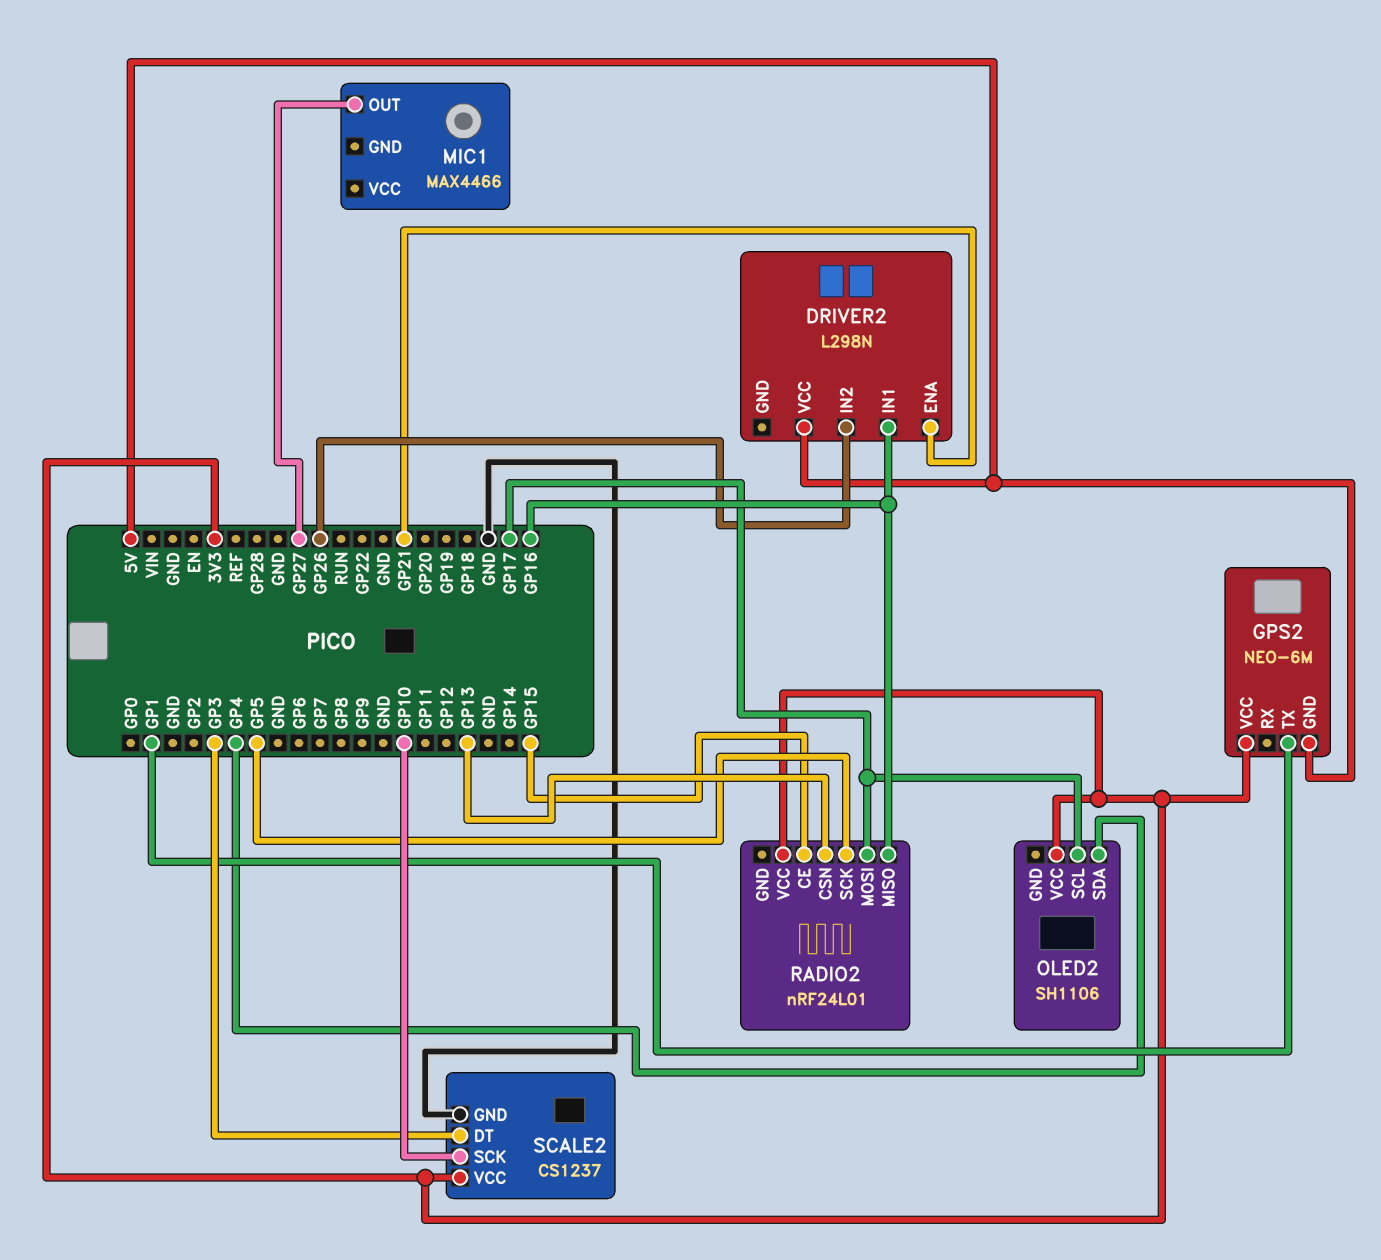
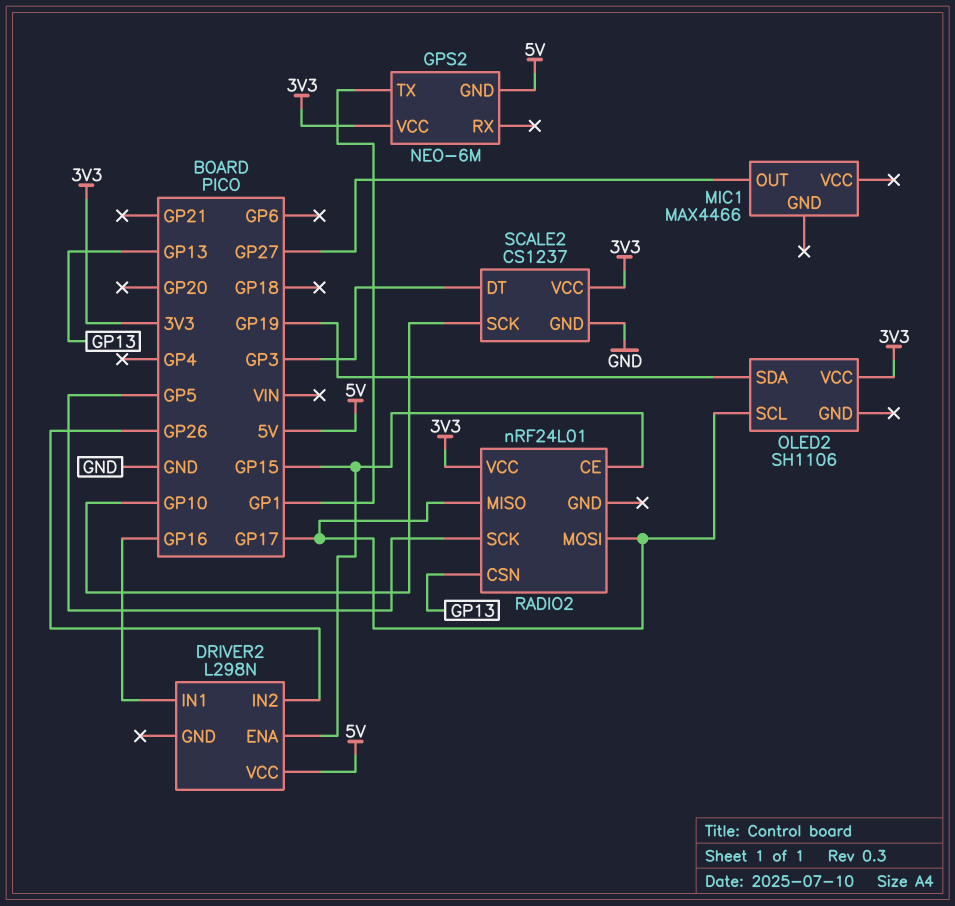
DRIVER2 pin ENA: GP21 -> GP15
OLED2 pin SDA: GP4 -> GP19
RADIO2 pin MISO: GP16 -> GP17

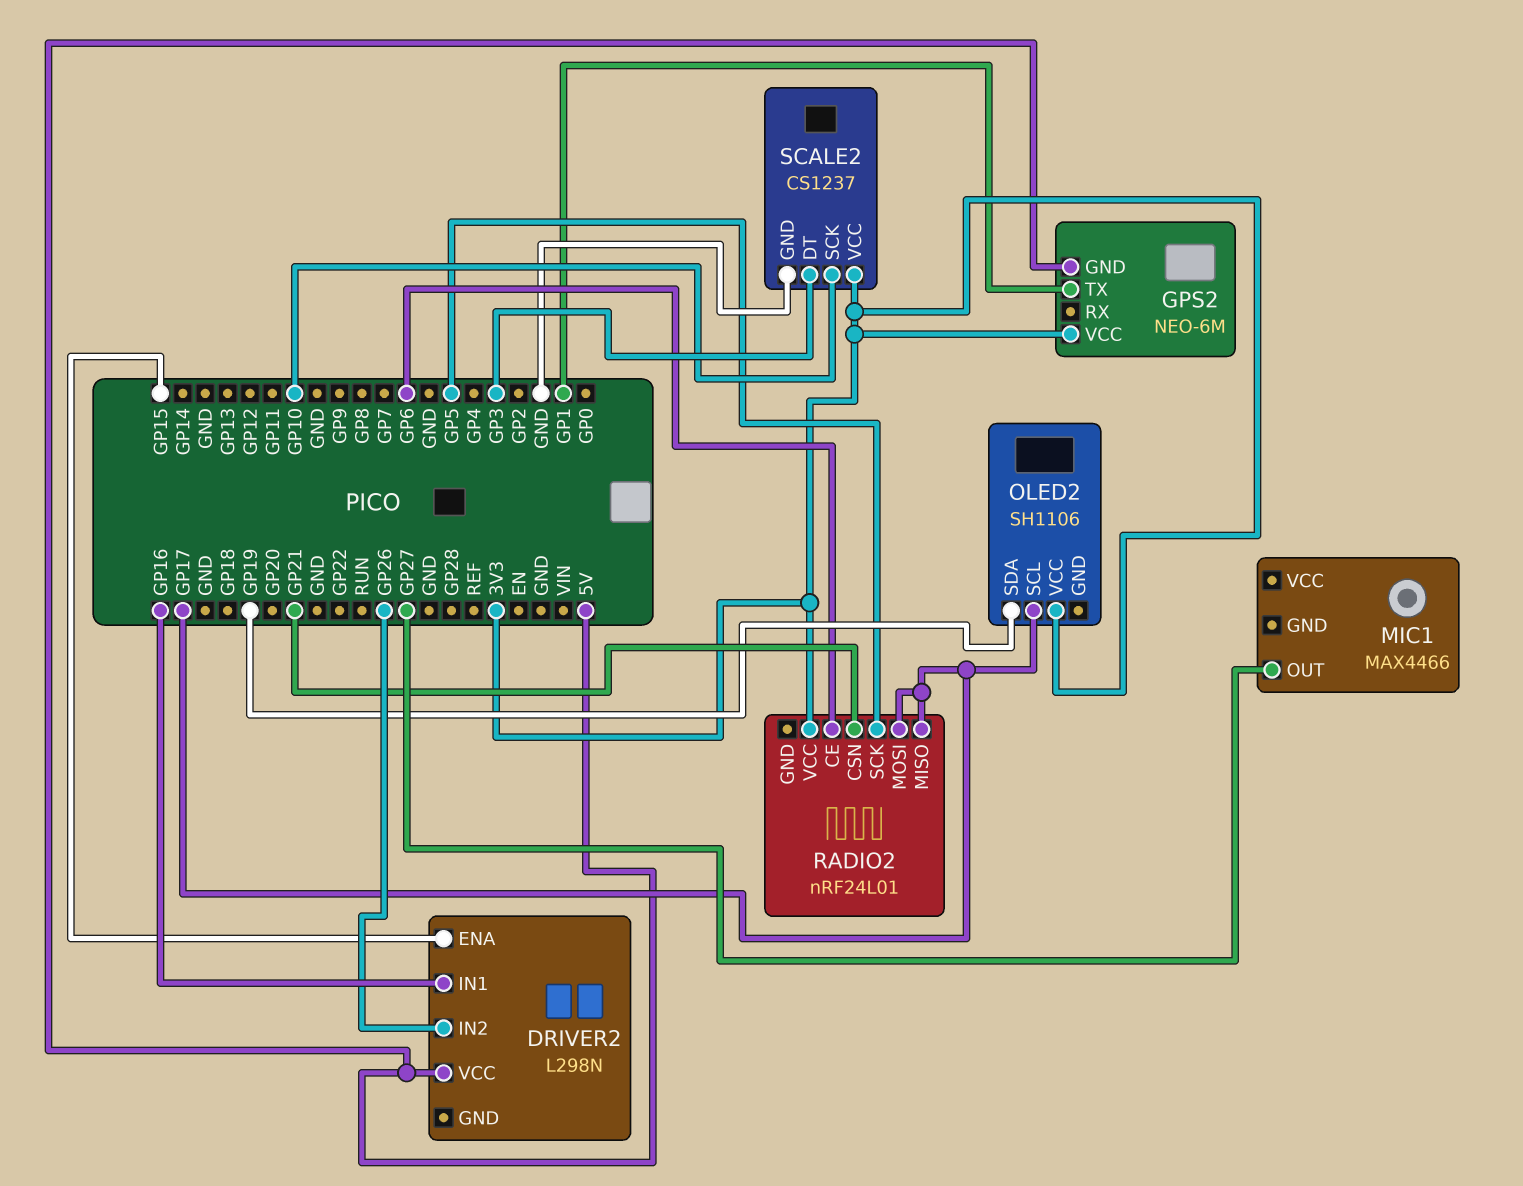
RADIO2 pin CE: GP15 -> GP6
RADIO2 pin CSN: GP13 -> GP21

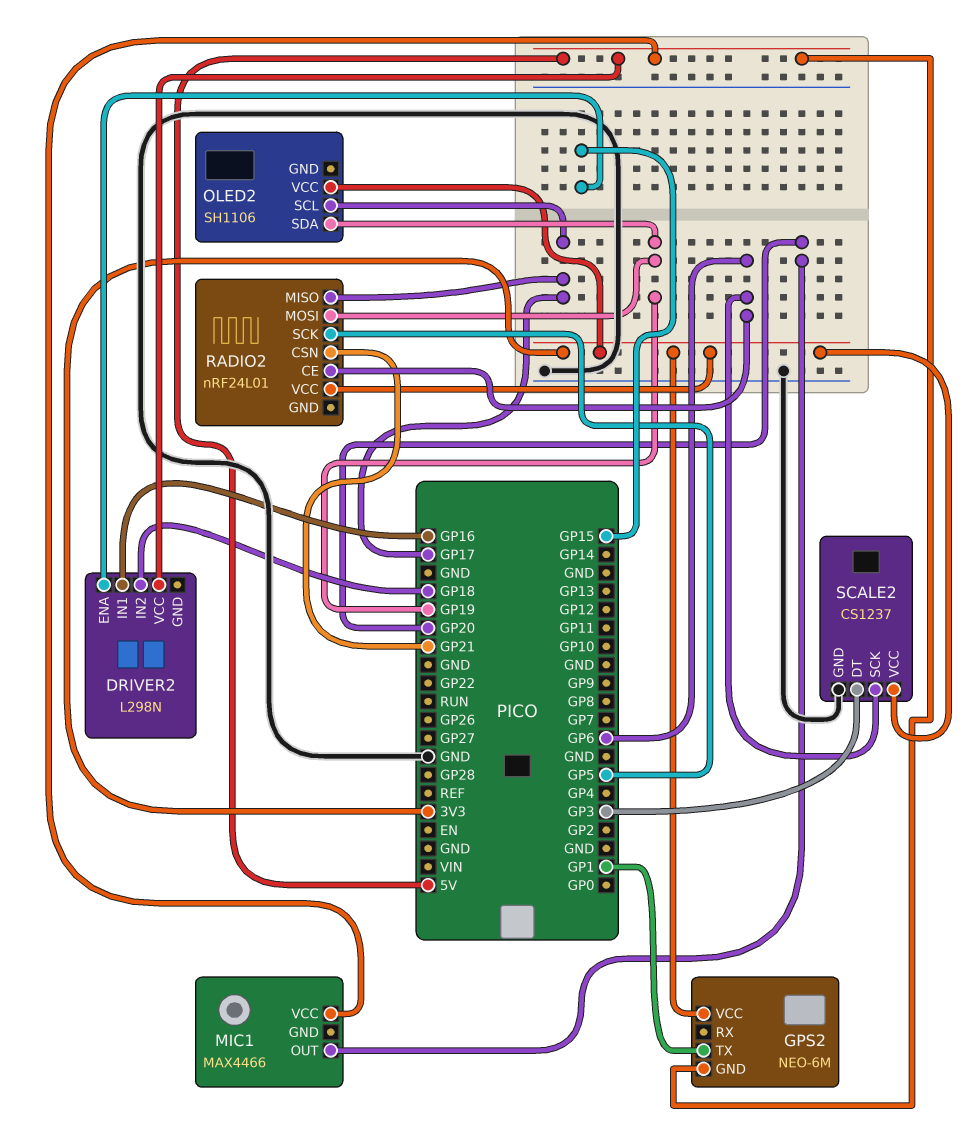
DRIVER2 pin IN2: GP26 -> GP18
MIC1 pin OUT: GP27 -> GP20
MIC1 pin VCC: none -> 5V
RADIO2 pin MOSI: GP17 -> GP19
SCALE2 pin SCK: GP10 -> GP6

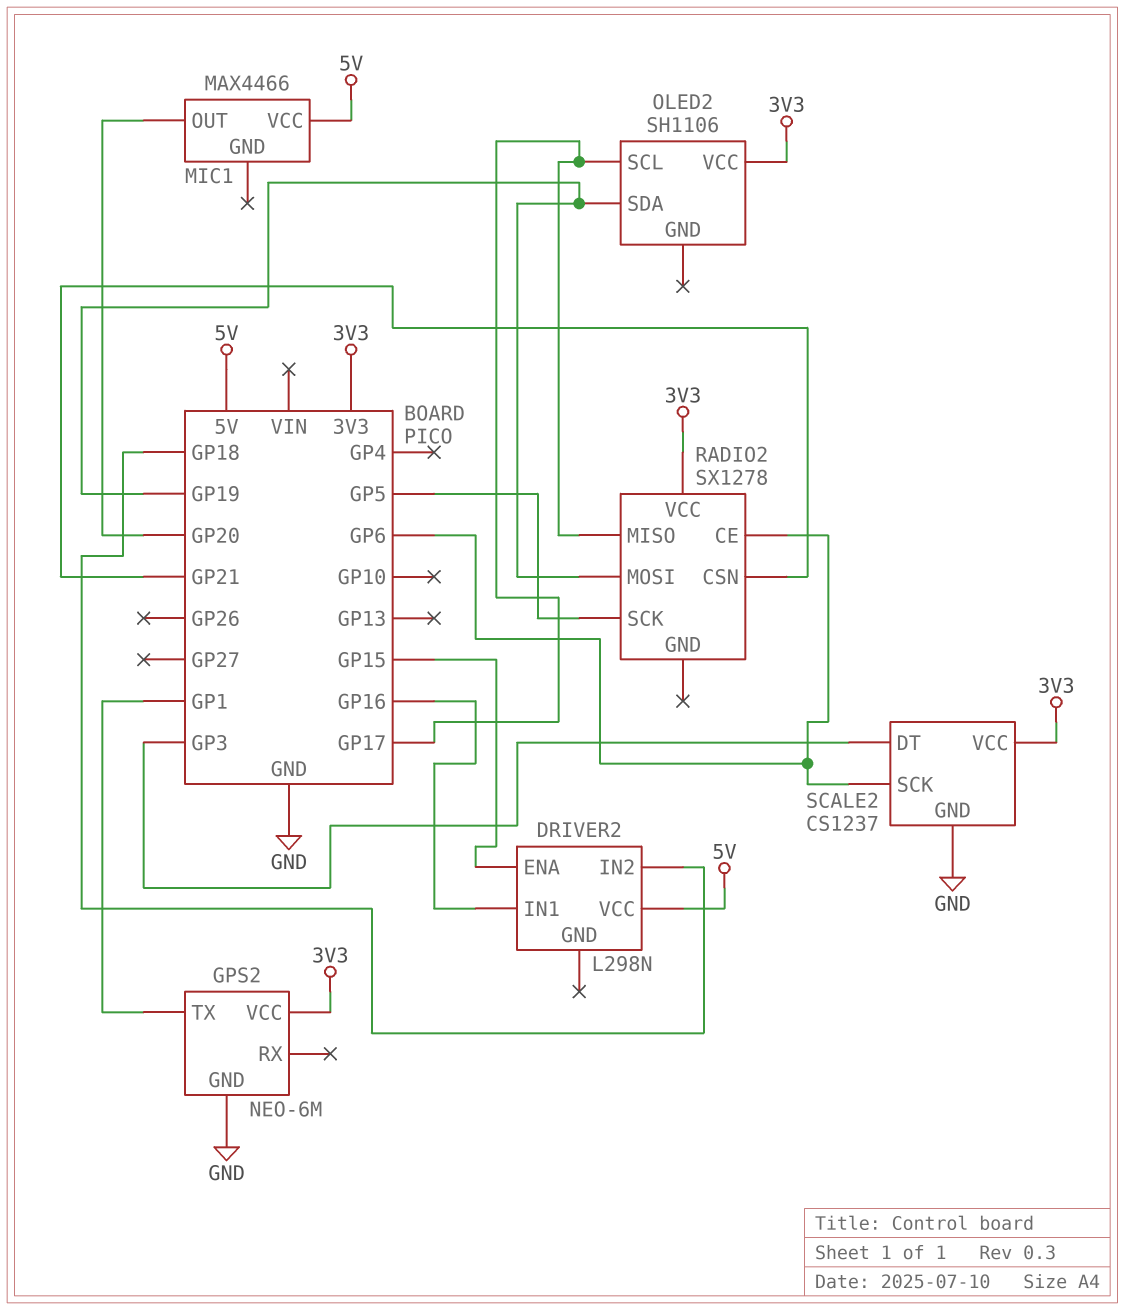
GPS2 pin GND: 5V -> GND
RADIO2: nRF24L01 -> SX1278

